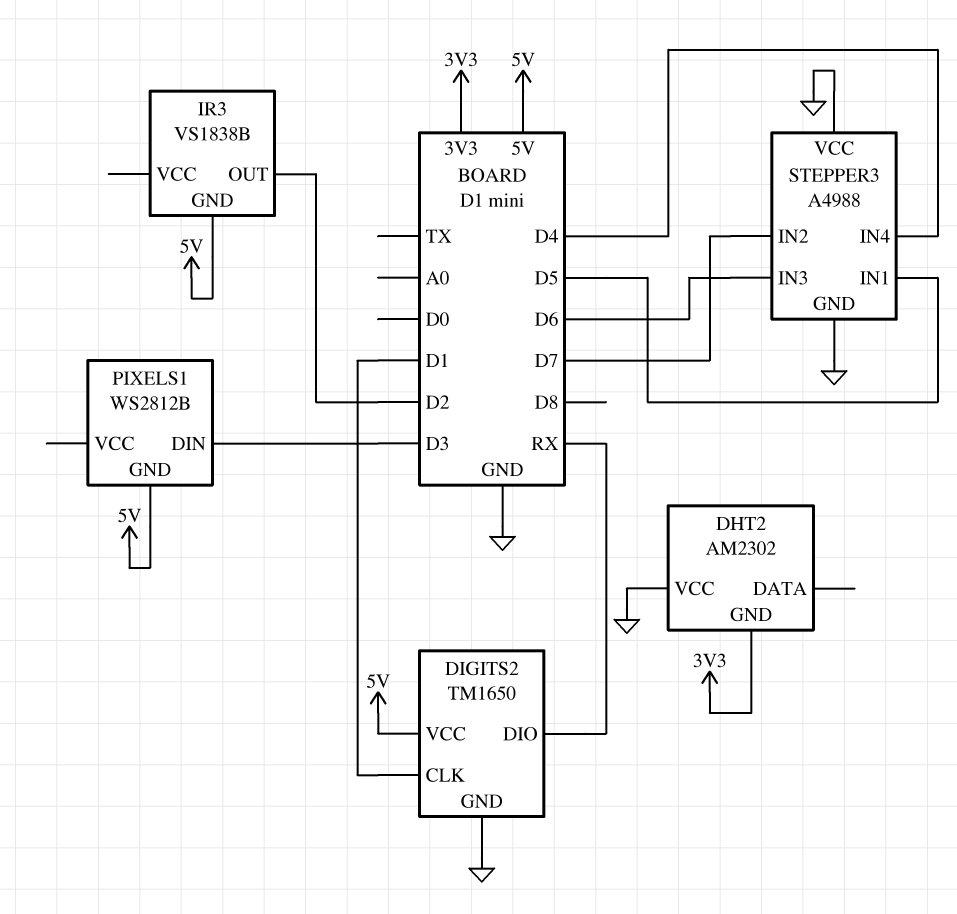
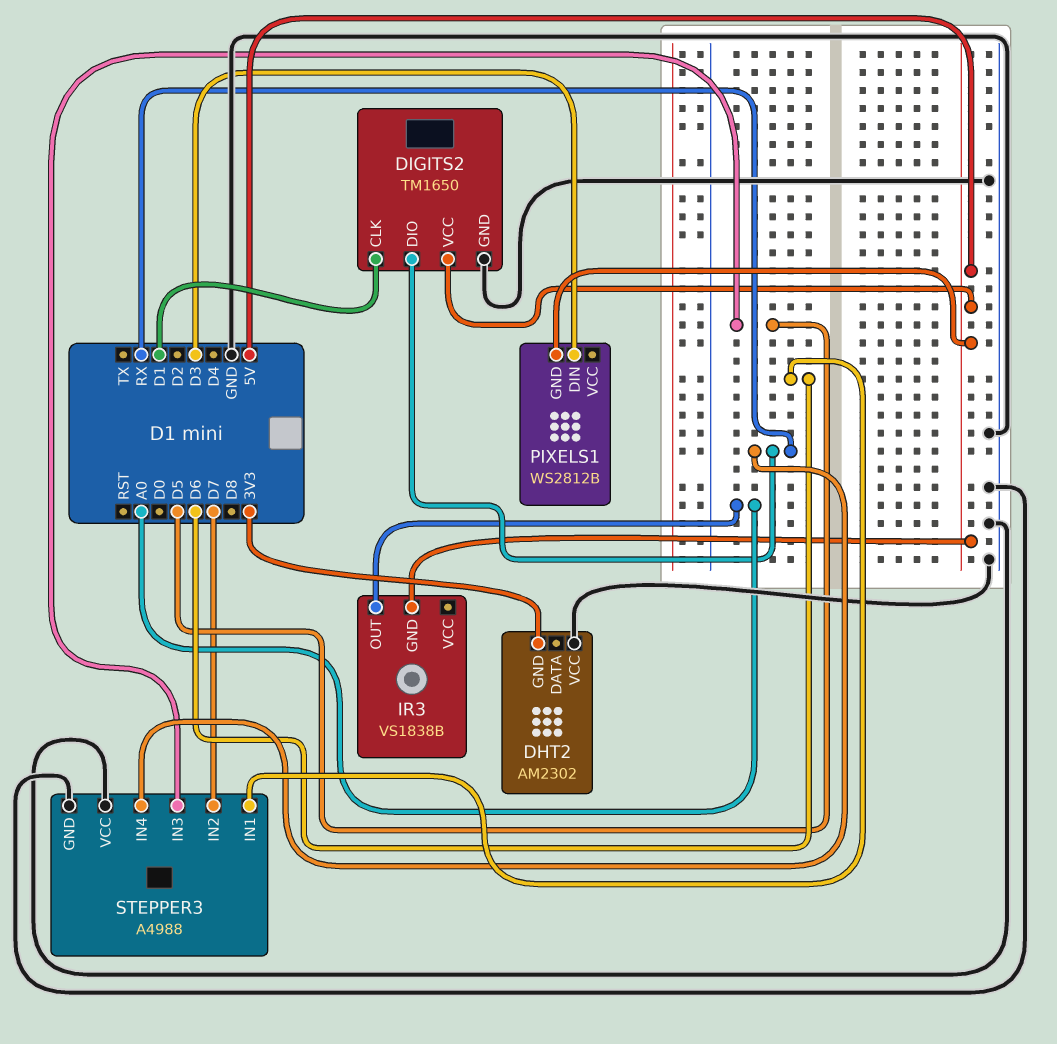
IR3 pin OUT: D2 -> A0
STEPPER3 pin IN1: D5 -> D6
STEPPER3 pin IN3: D6 -> D5
STEPPER3 pin IN4: D4 -> RX

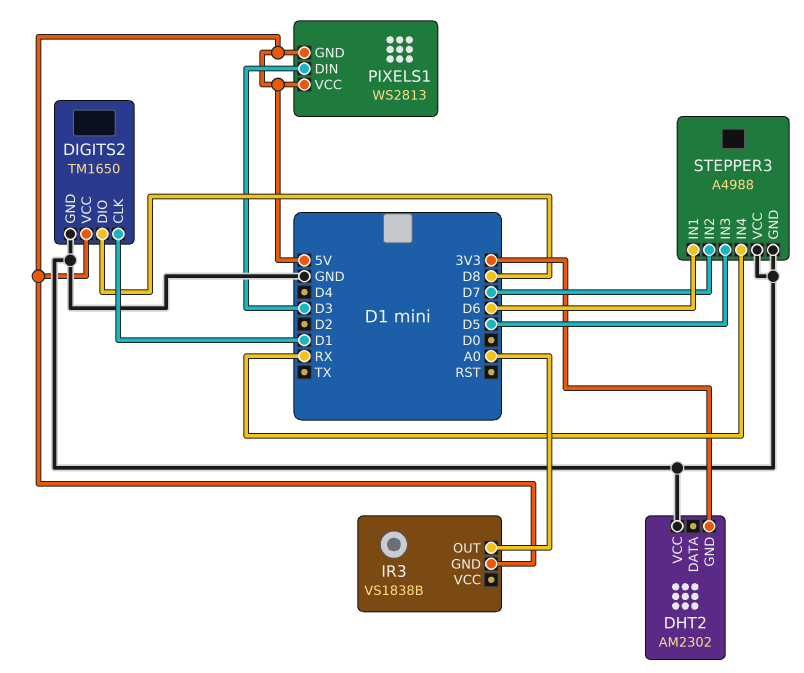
DIGITS2 pin DIO: RX -> D8
PIXELS1: WS2812B -> WS2813
PIXELS1 pin VCC: none -> 5V

